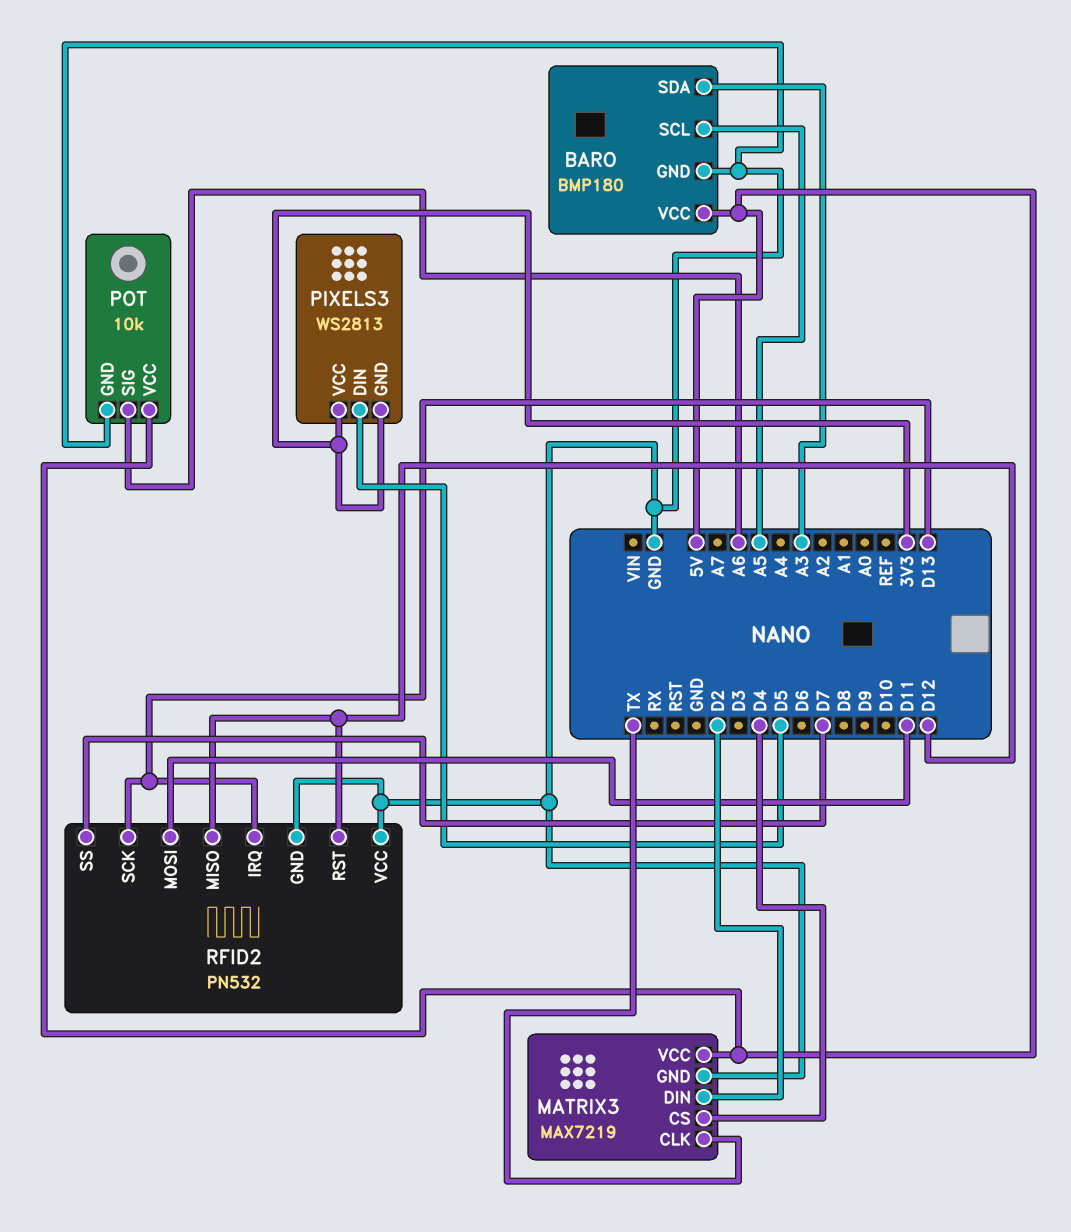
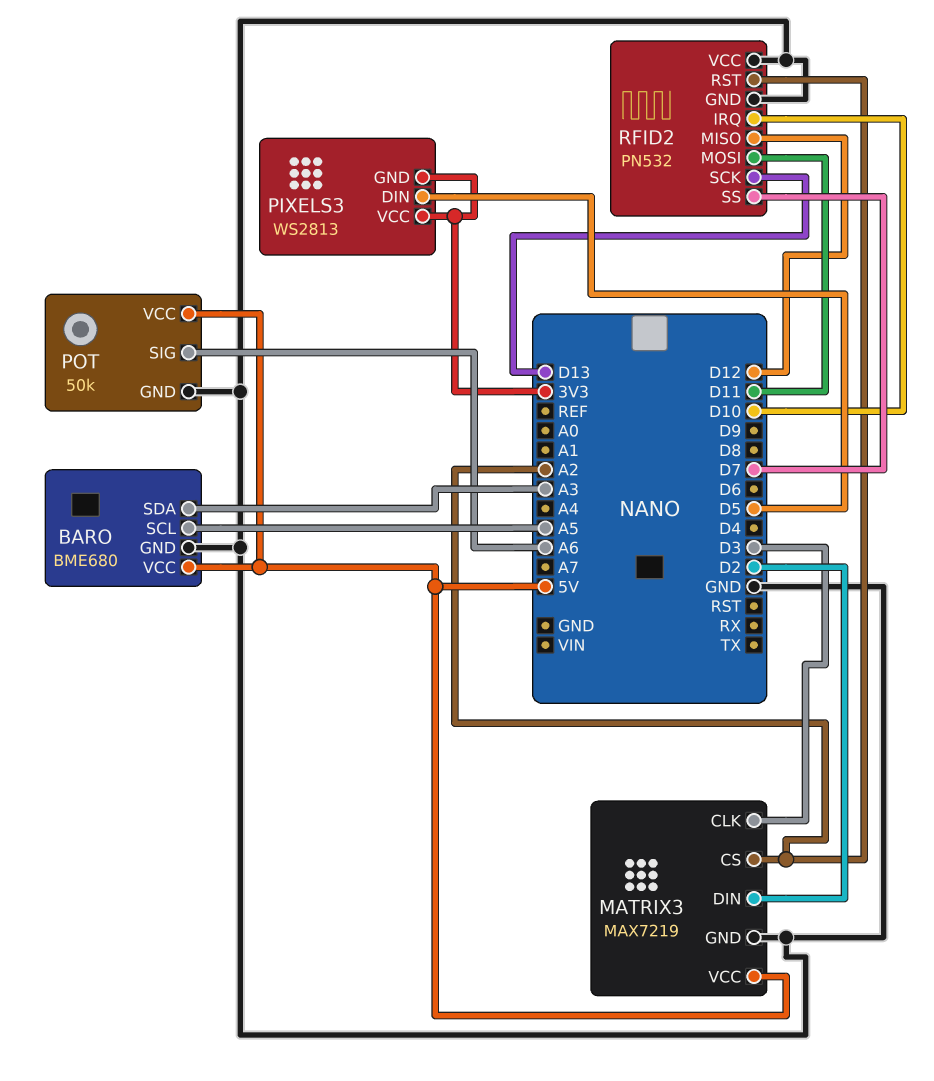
BARO: BMP180 -> BME680
MATRIX3 pin CLK: TX -> D3
MATRIX3 pin CS: D4 -> A2
POT: 10k -> 50k
RFID2 pin IRQ: D13 -> D10
RFID2 pin RST: D12 -> A2

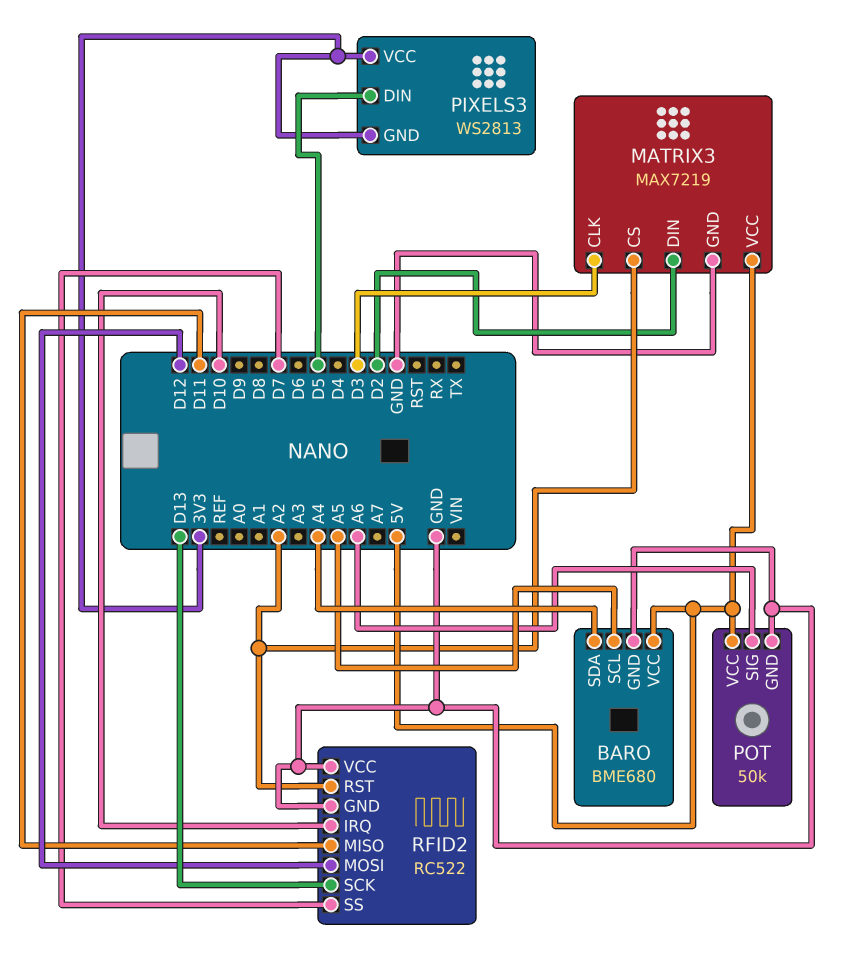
BARO pin SDA: A3 -> A4
RFID2: PN532 -> RC522
RFID2 pin MISO: D12 -> D11
RFID2 pin MOSI: D11 -> D12

